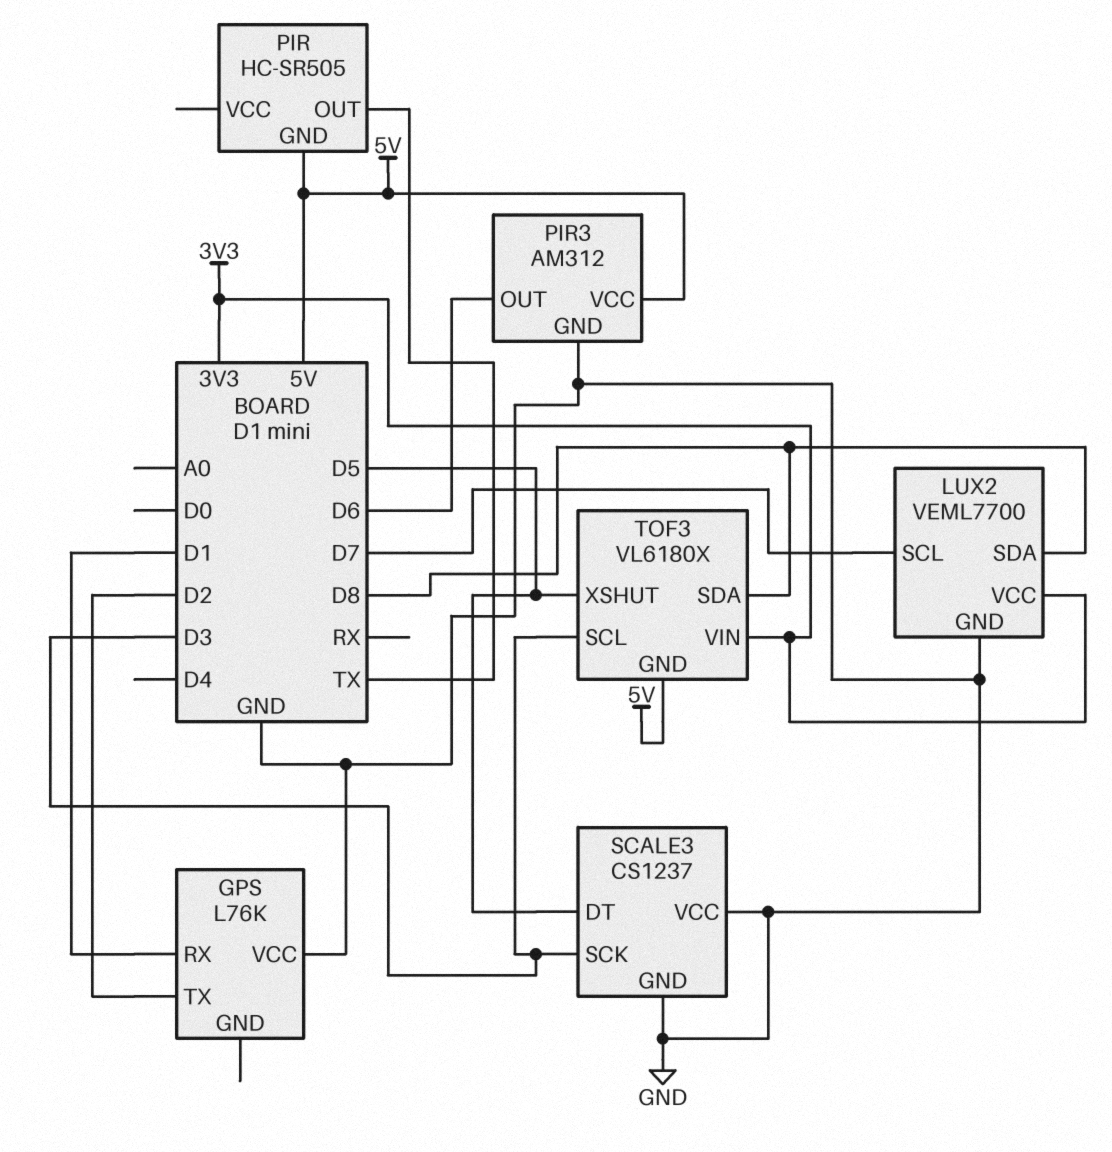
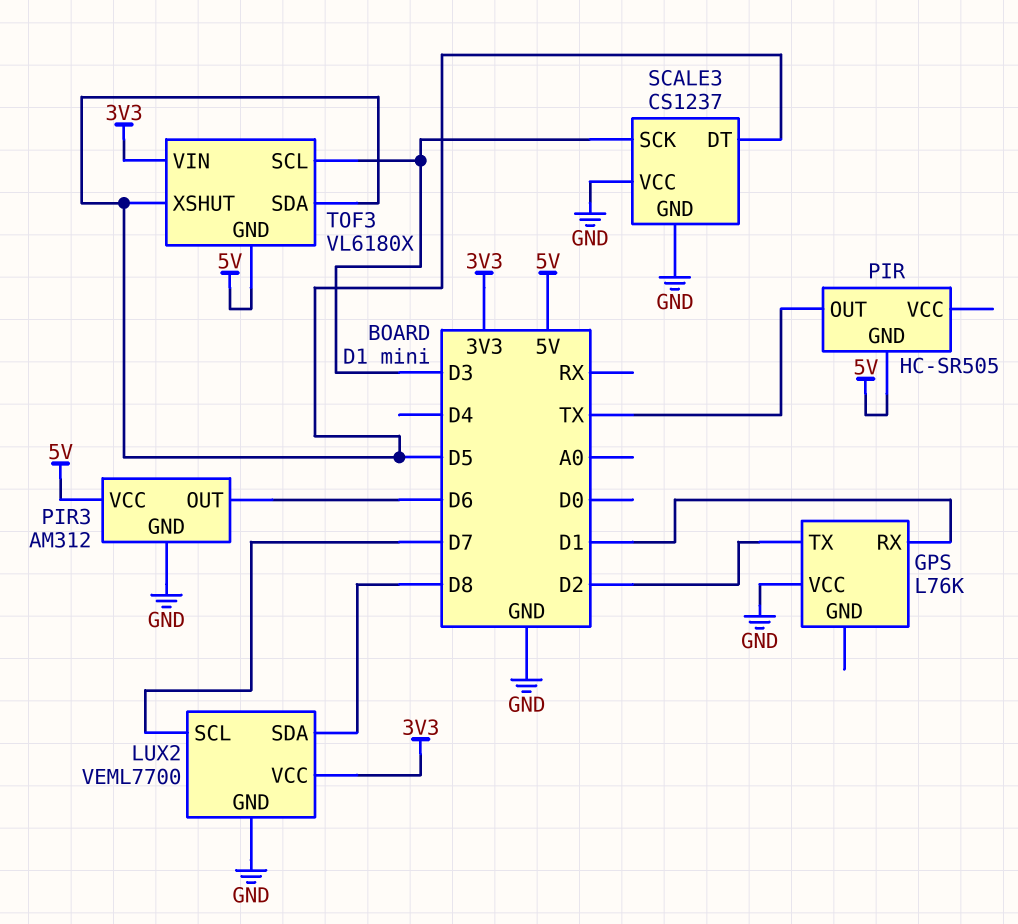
TOF3 pin SDA: D8 -> D5

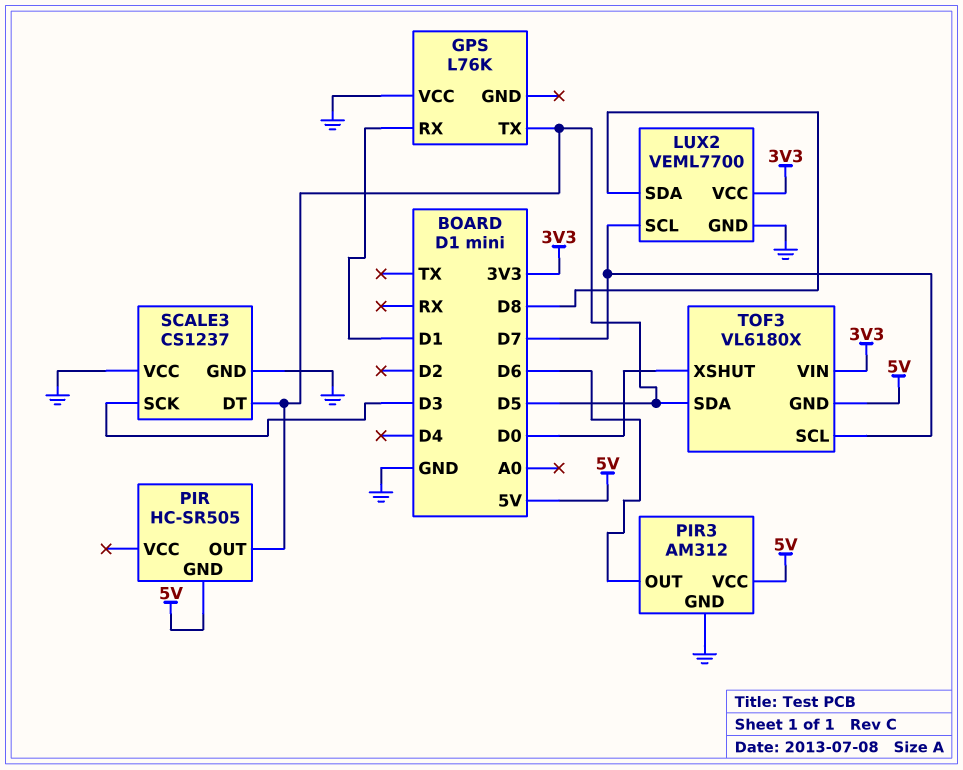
GPS pin TX: D2 -> D5
PIR pin OUT: TX -> D5
TOF3 pin SCL: D3 -> D7
TOF3 pin XSHUT: D5 -> D0

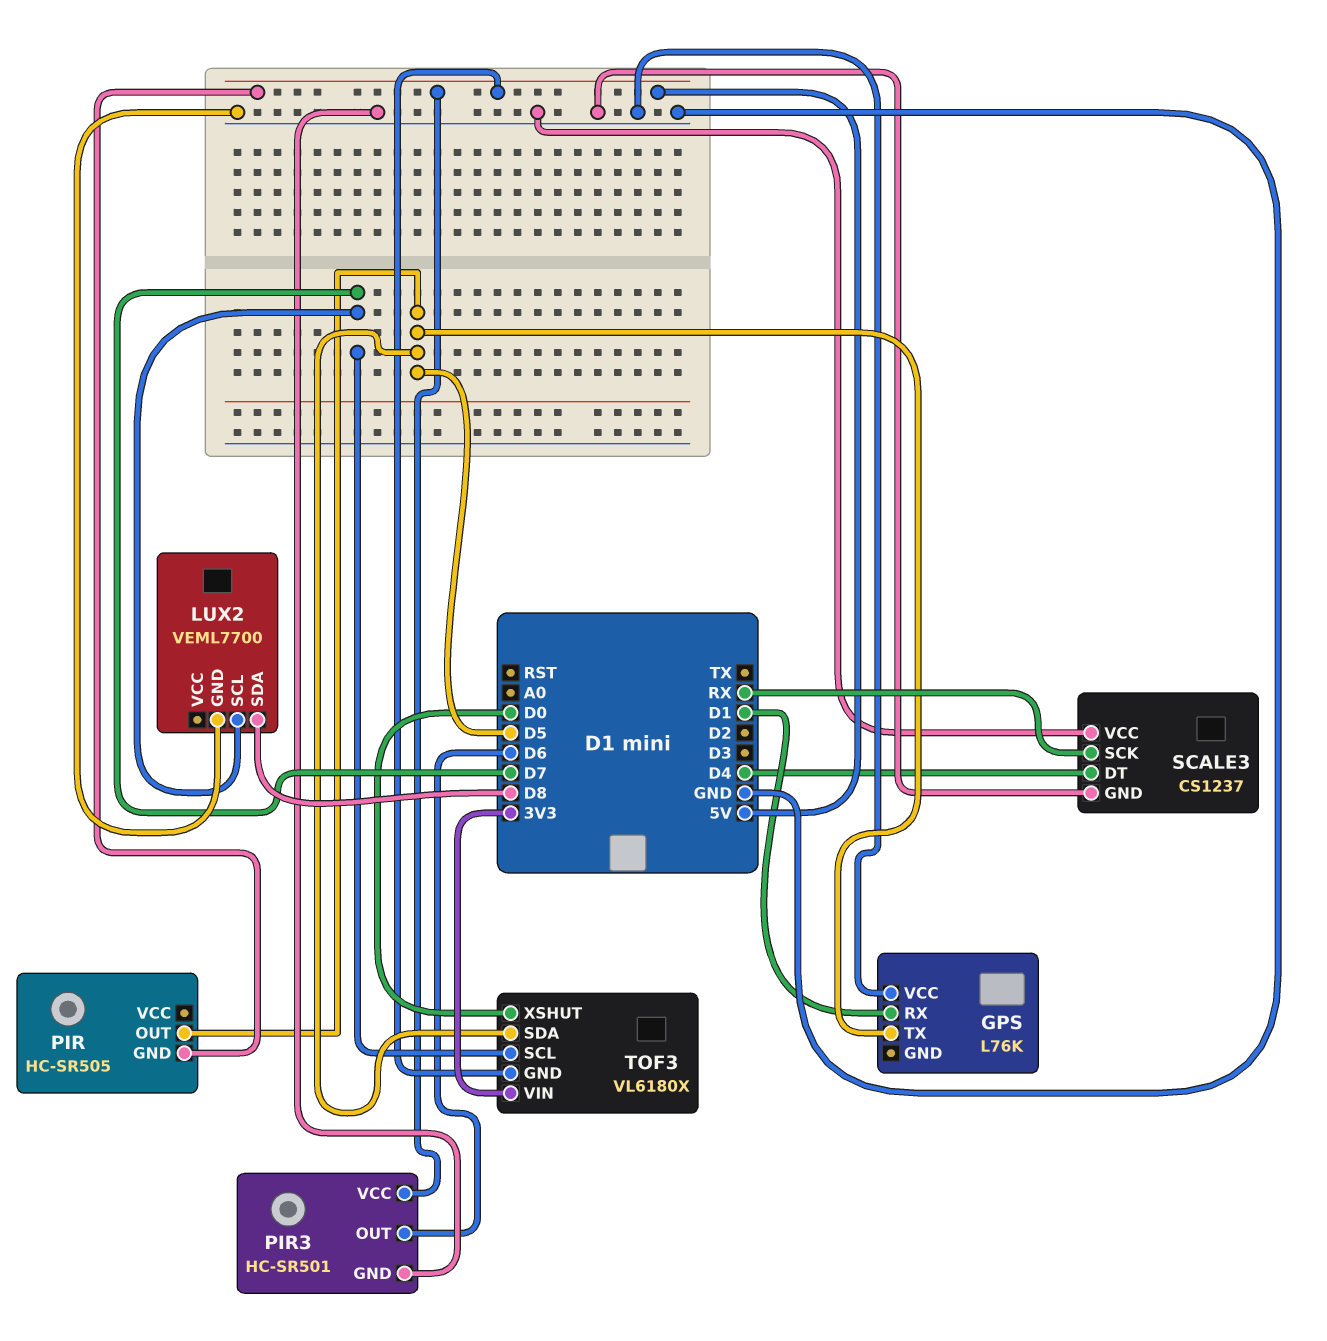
LUX2 pin VCC: 3V3 -> none
PIR3: AM312 -> HC-SR501
SCALE3 pin DT: D5 -> D4
SCALE3 pin SCK: D3 -> RX

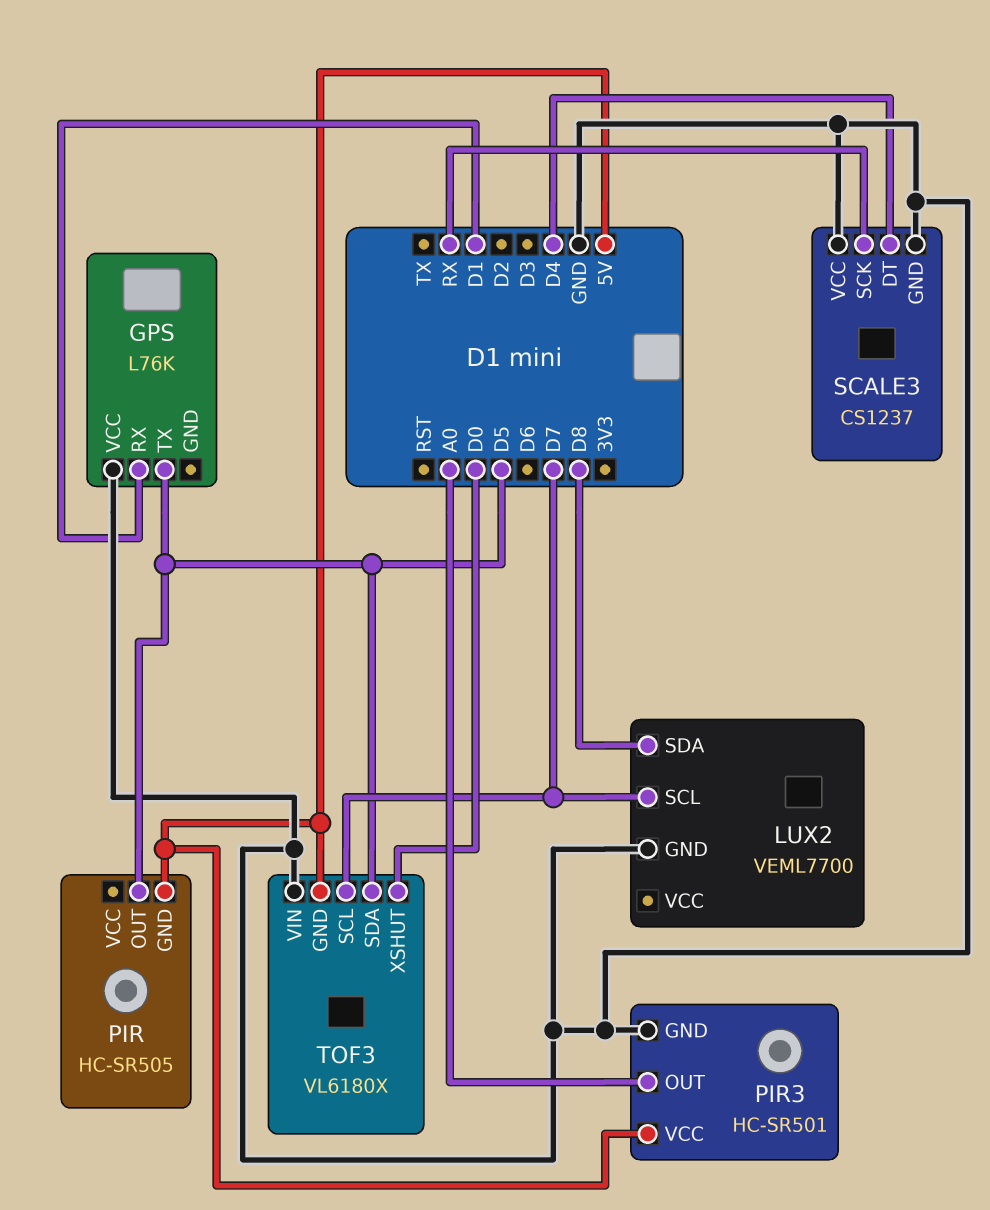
PIR3 pin OUT: D6 -> A0
TOF3 pin VIN: 3V3 -> GND

